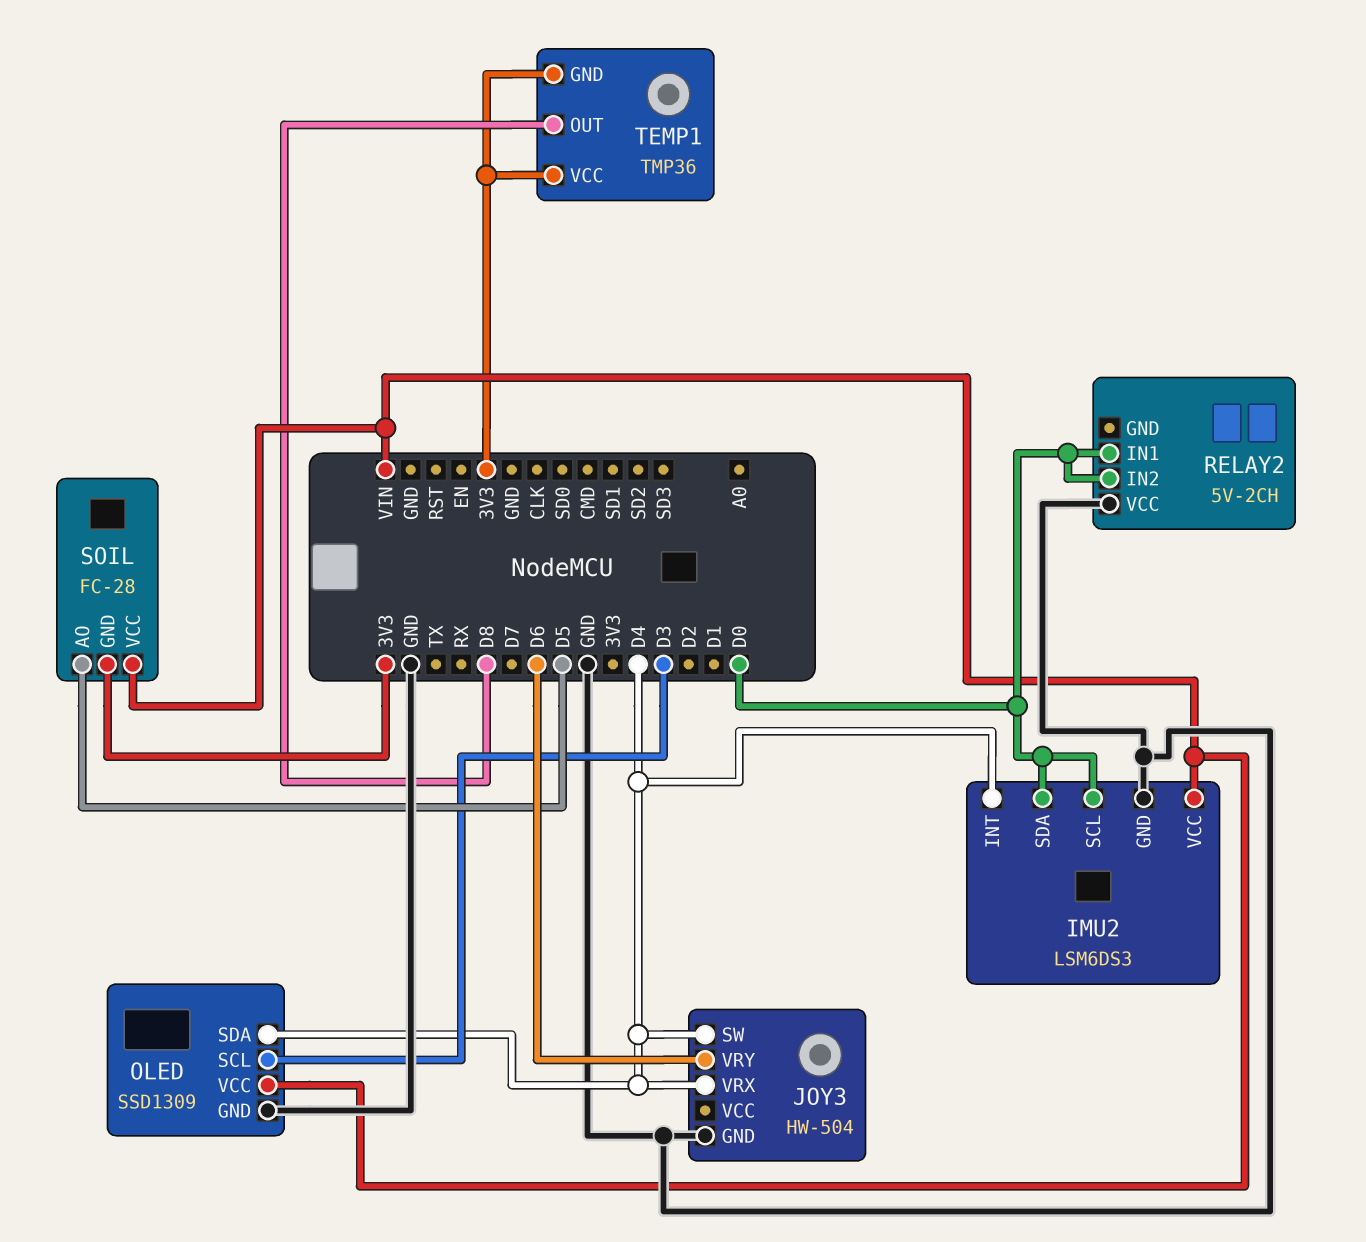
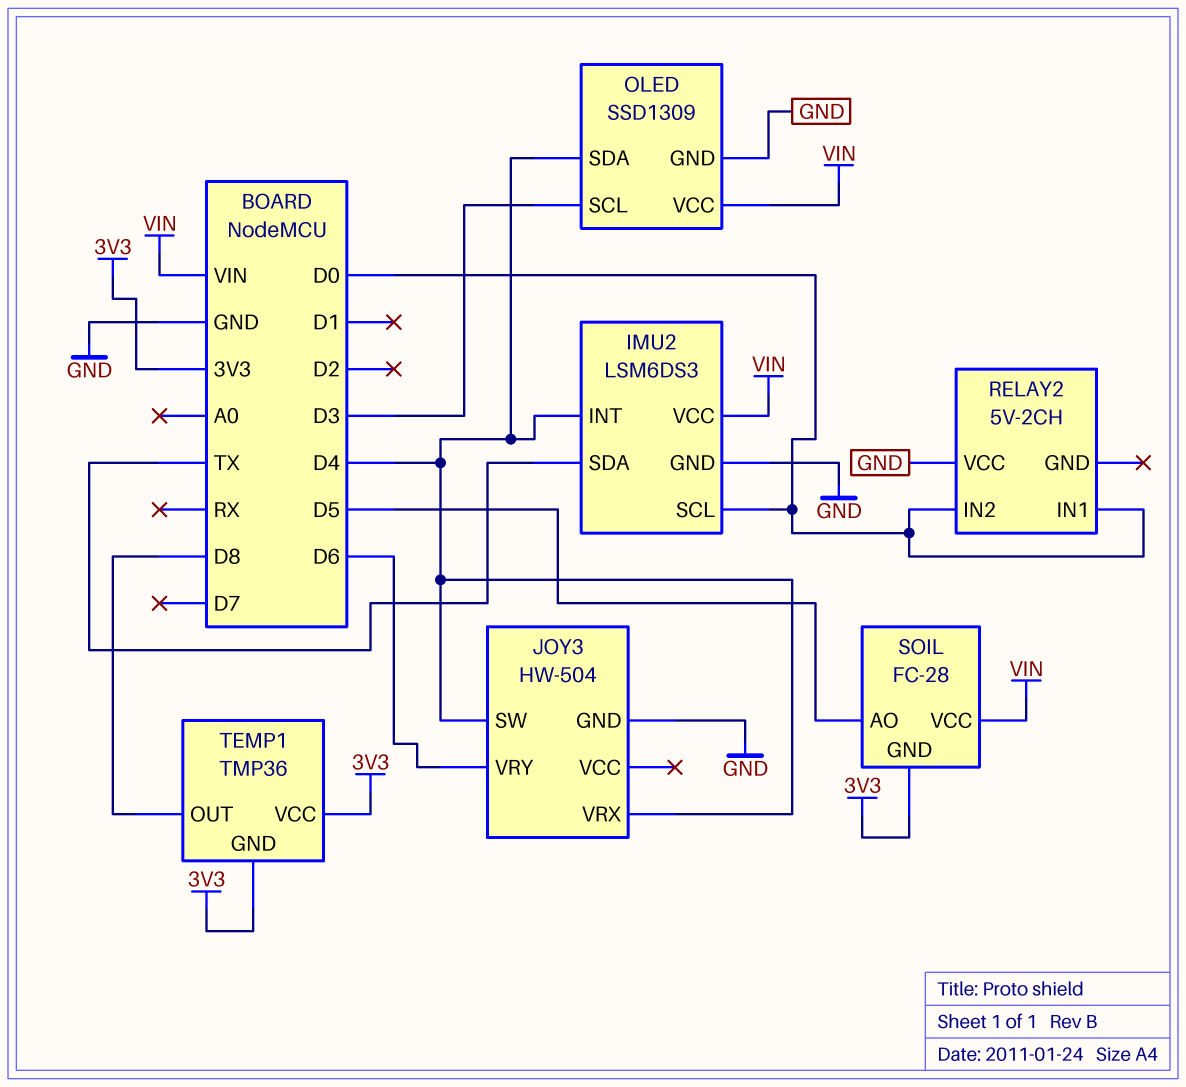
IMU2 pin SDA: D0 -> TX

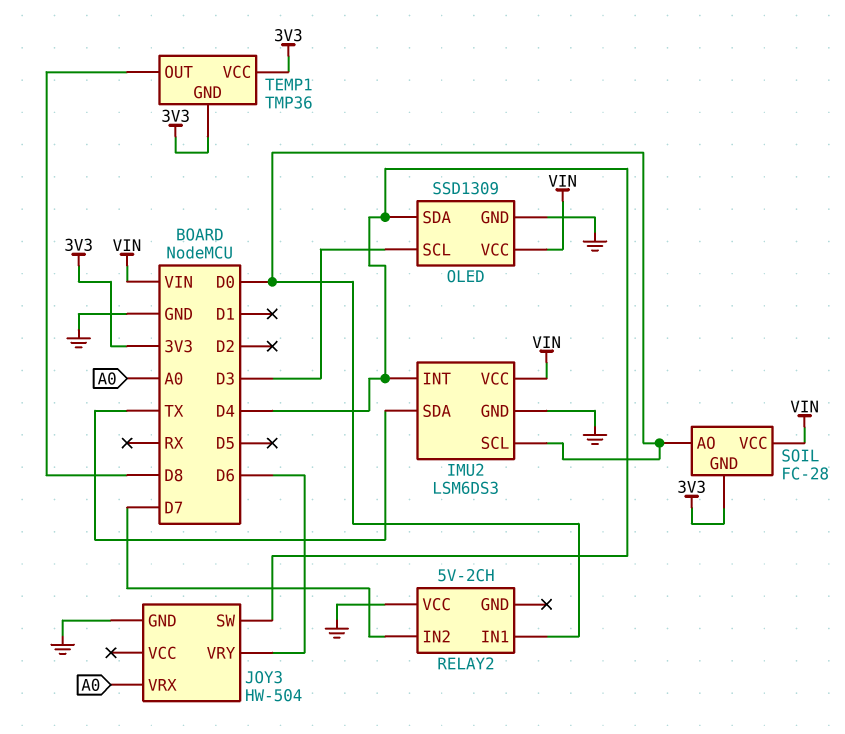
JOY3 pin VRX: D4 -> A0
RELAY2 pin IN2: D0 -> D7
SOIL pin AO: D5 -> D0

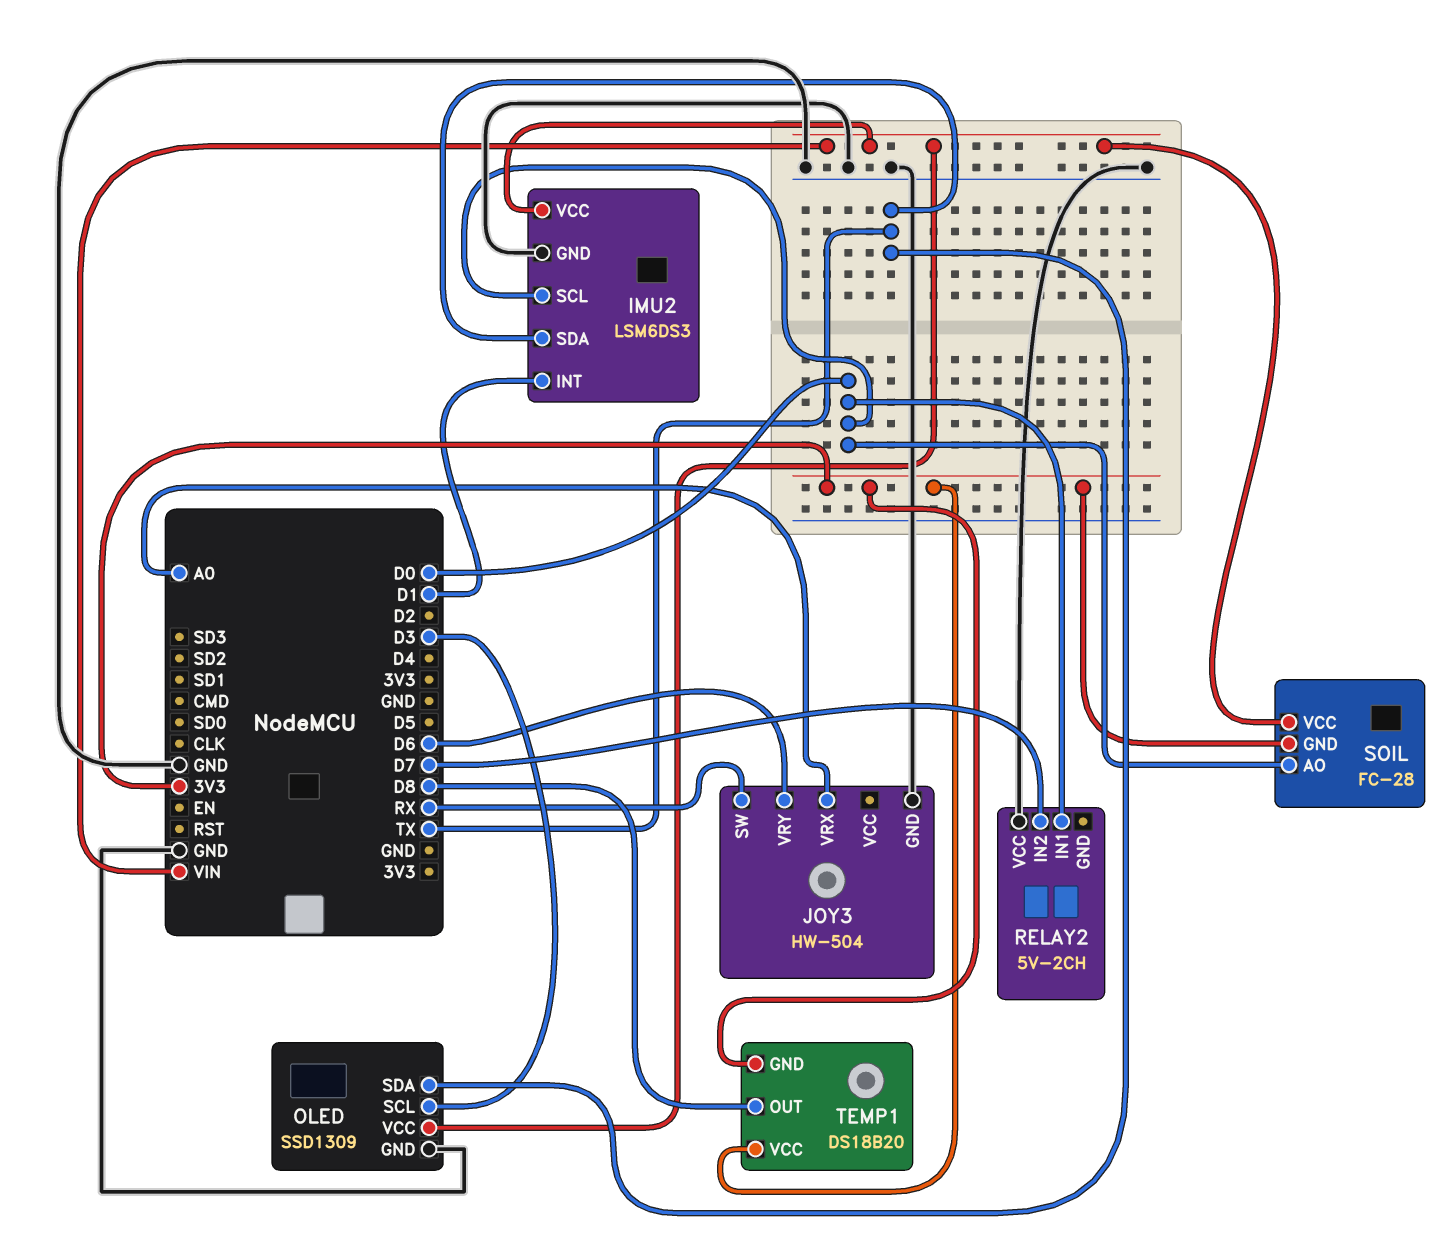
IMU2 pin INT: D4 -> D1
JOY3 pin SW: D4 -> RX
OLED pin SDA: D4 -> TX
TEMP1: TMP36 -> DS18B20

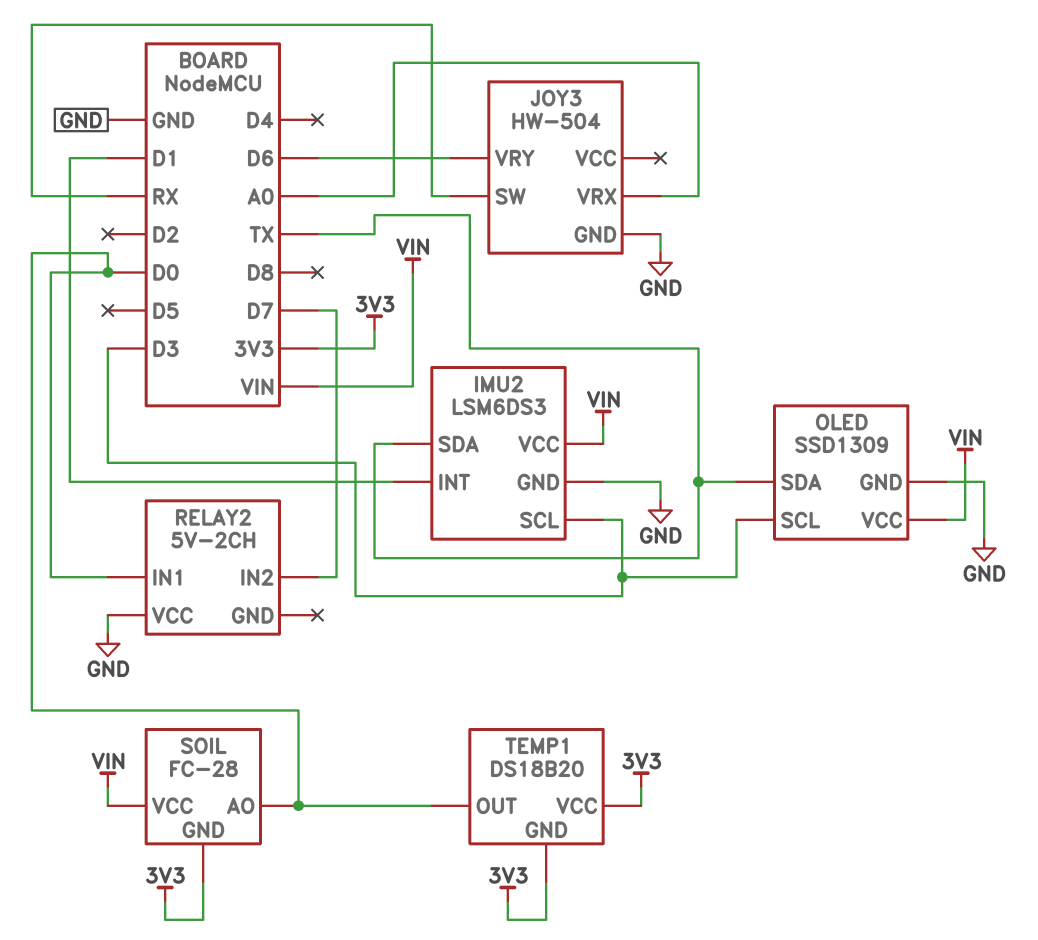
IMU2 pin SCL: D0 -> D3
TEMP1 pin OUT: D8 -> D0

